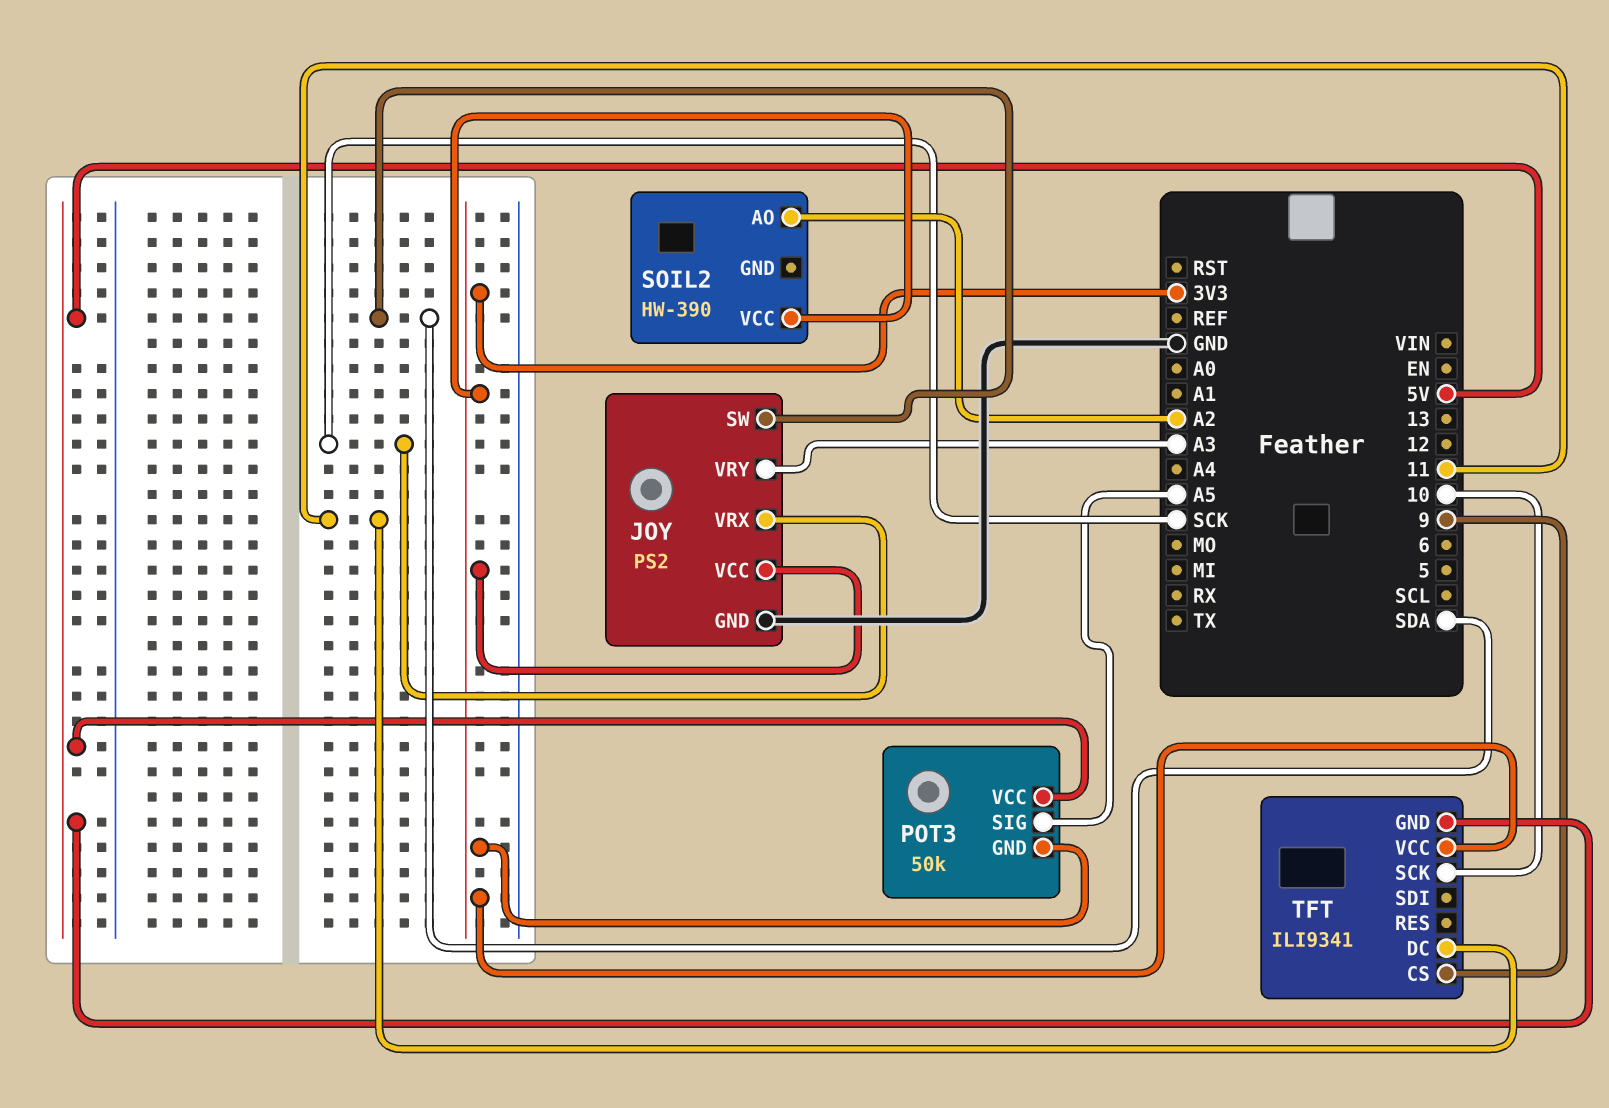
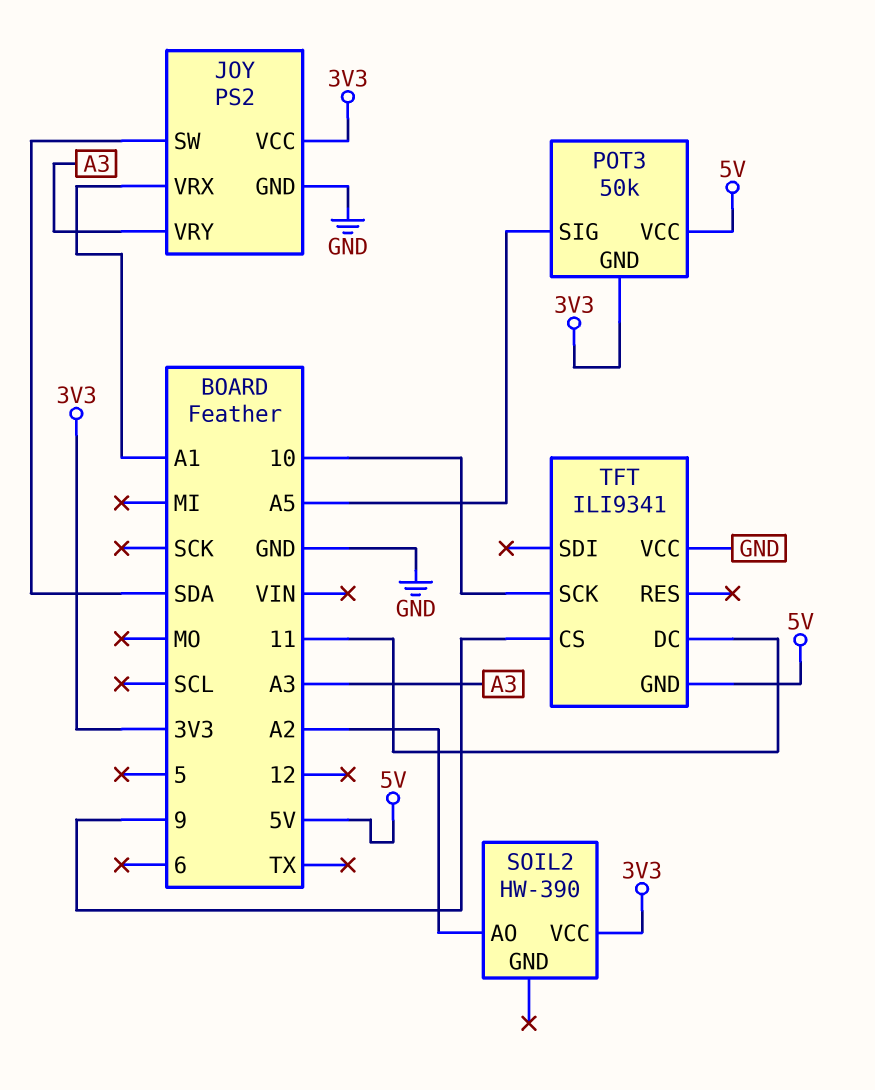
JOY pin VRX: SCK -> A1
TFT pin VCC: 3V3 -> GND

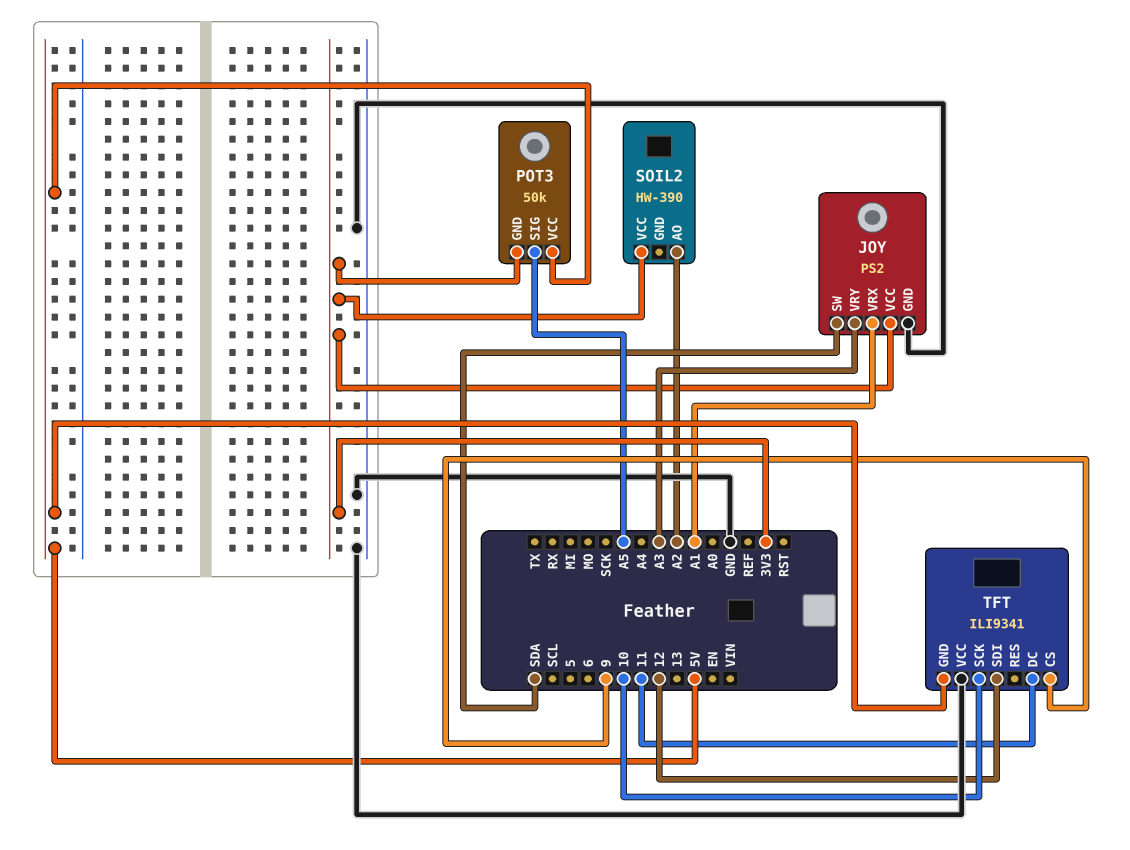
TFT pin SDI: none -> 12

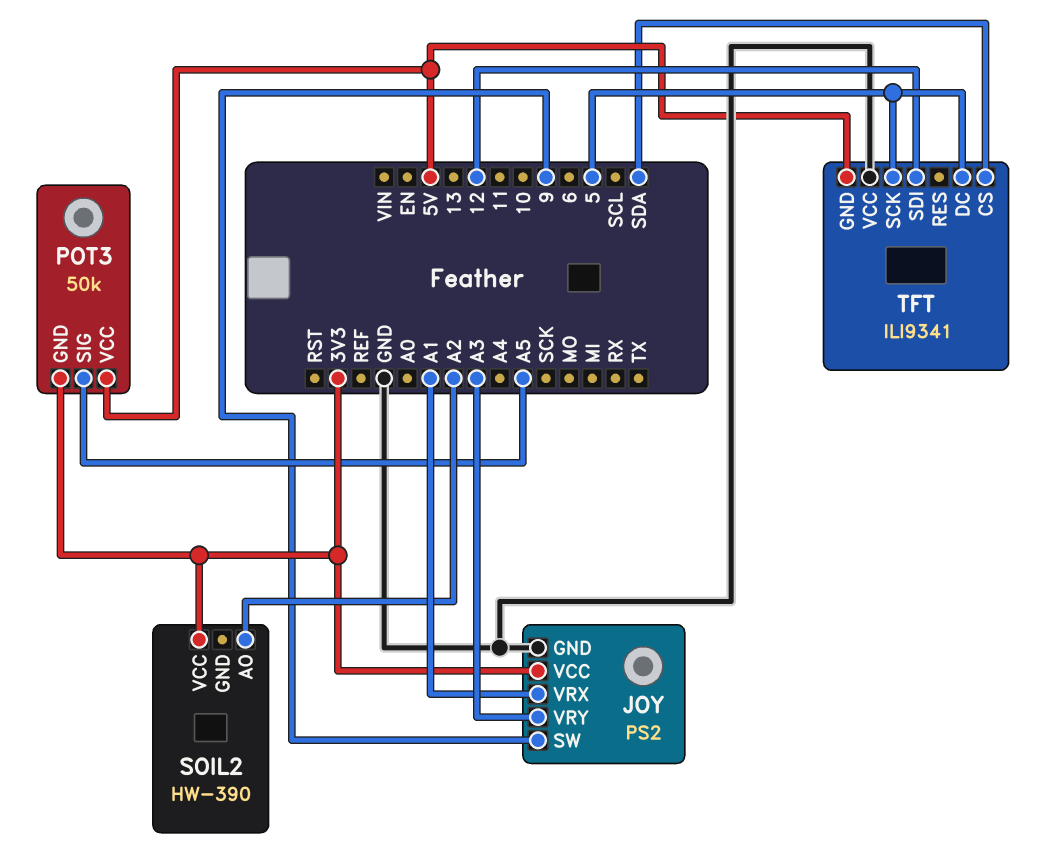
JOY pin SW: SDA -> 9
TFT pin CS: 9 -> SDA
TFT pin DC: 11 -> 5
TFT pin SCK: 10 -> 5

